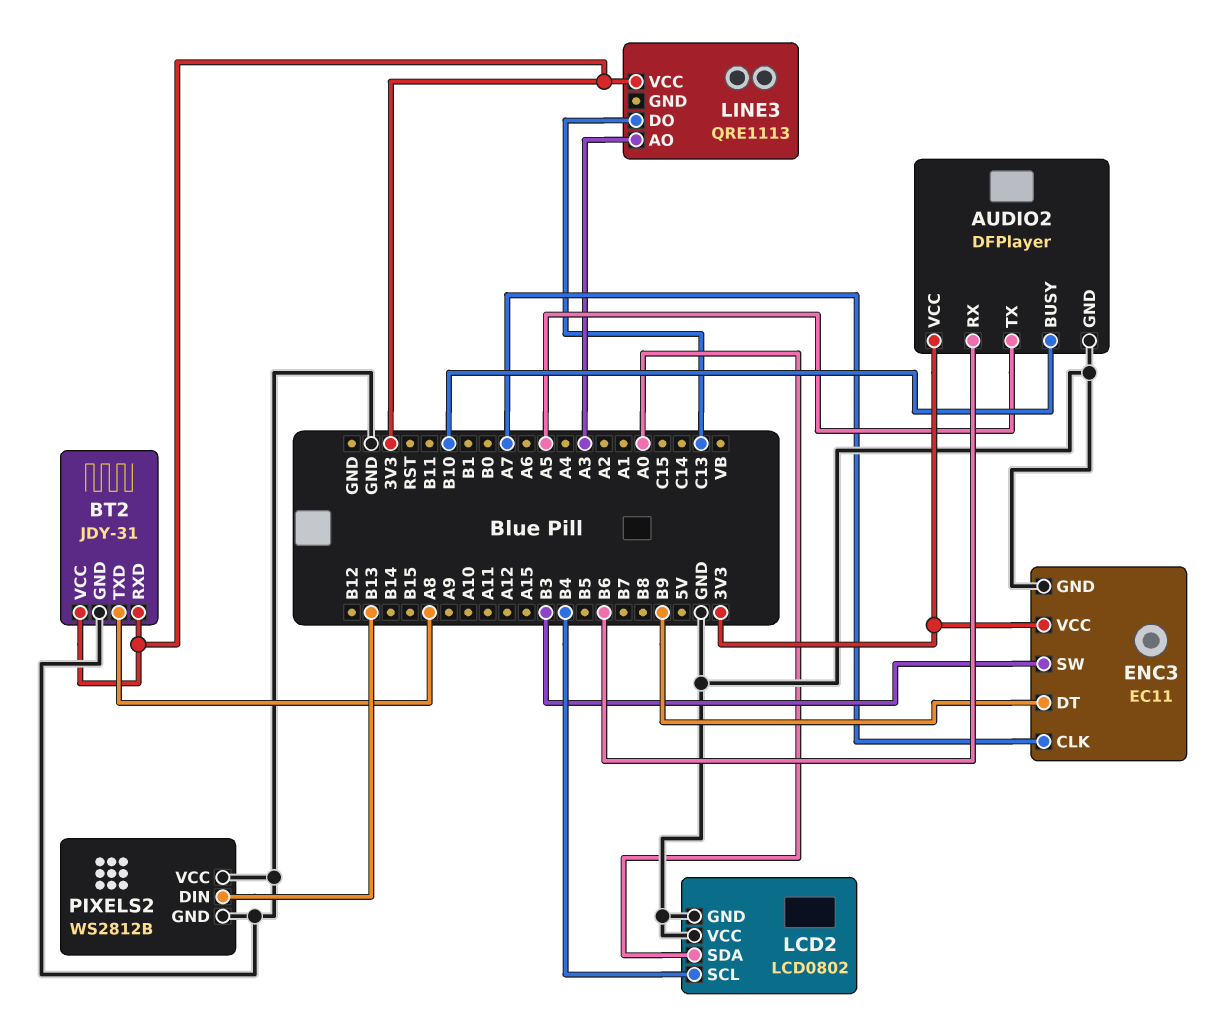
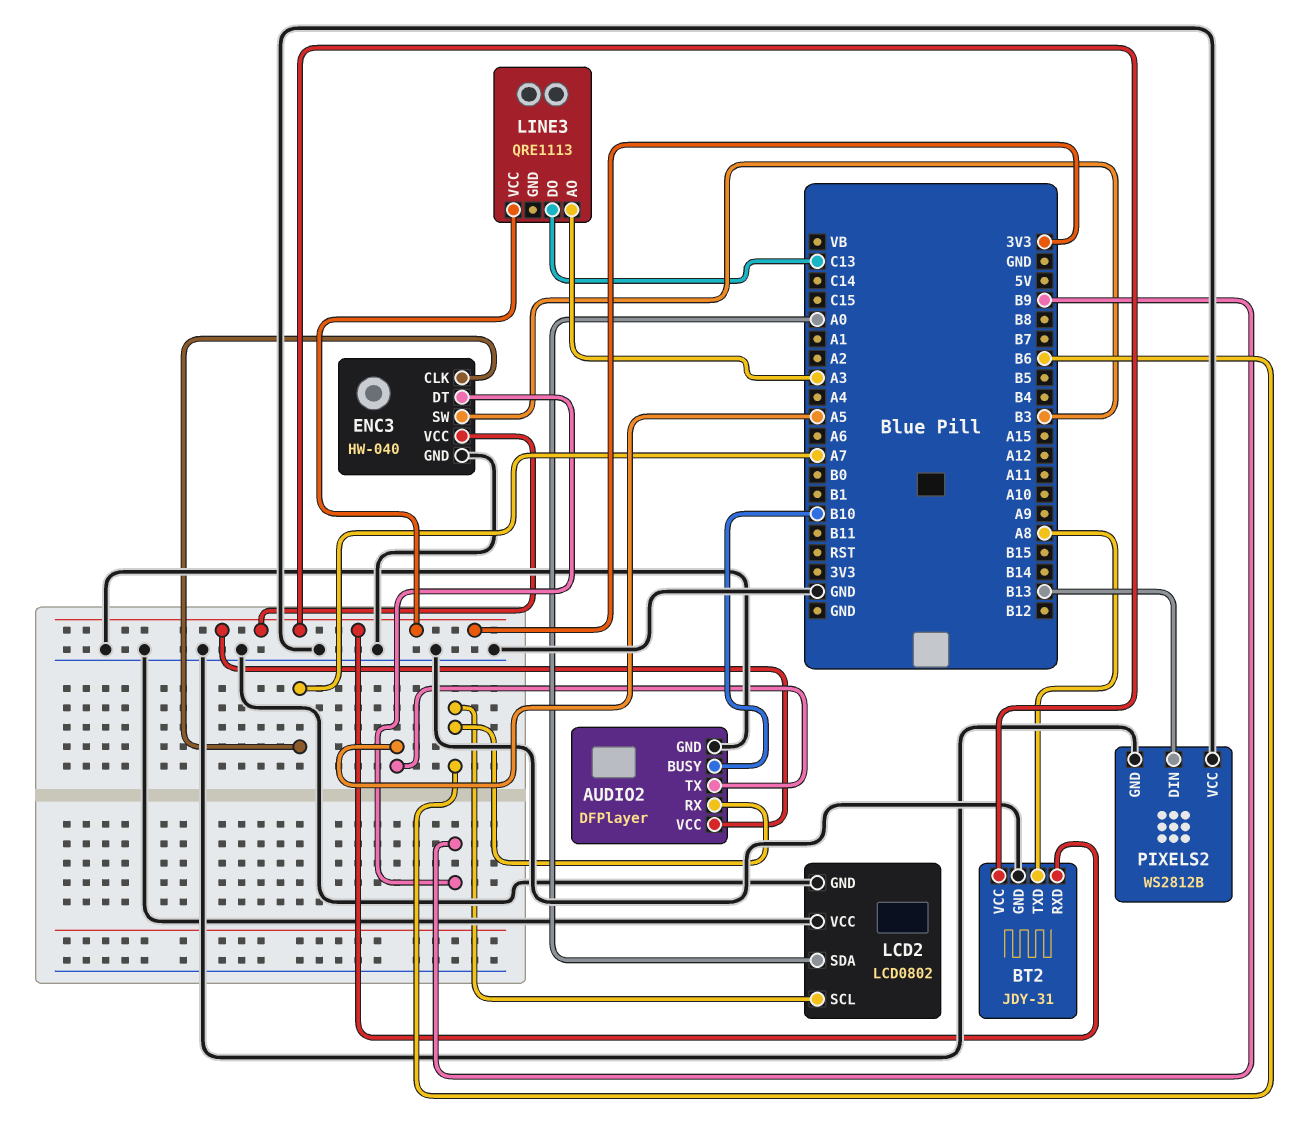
ENC3: EC11 -> HW-040
LCD2 pin SCL: B4 -> B6

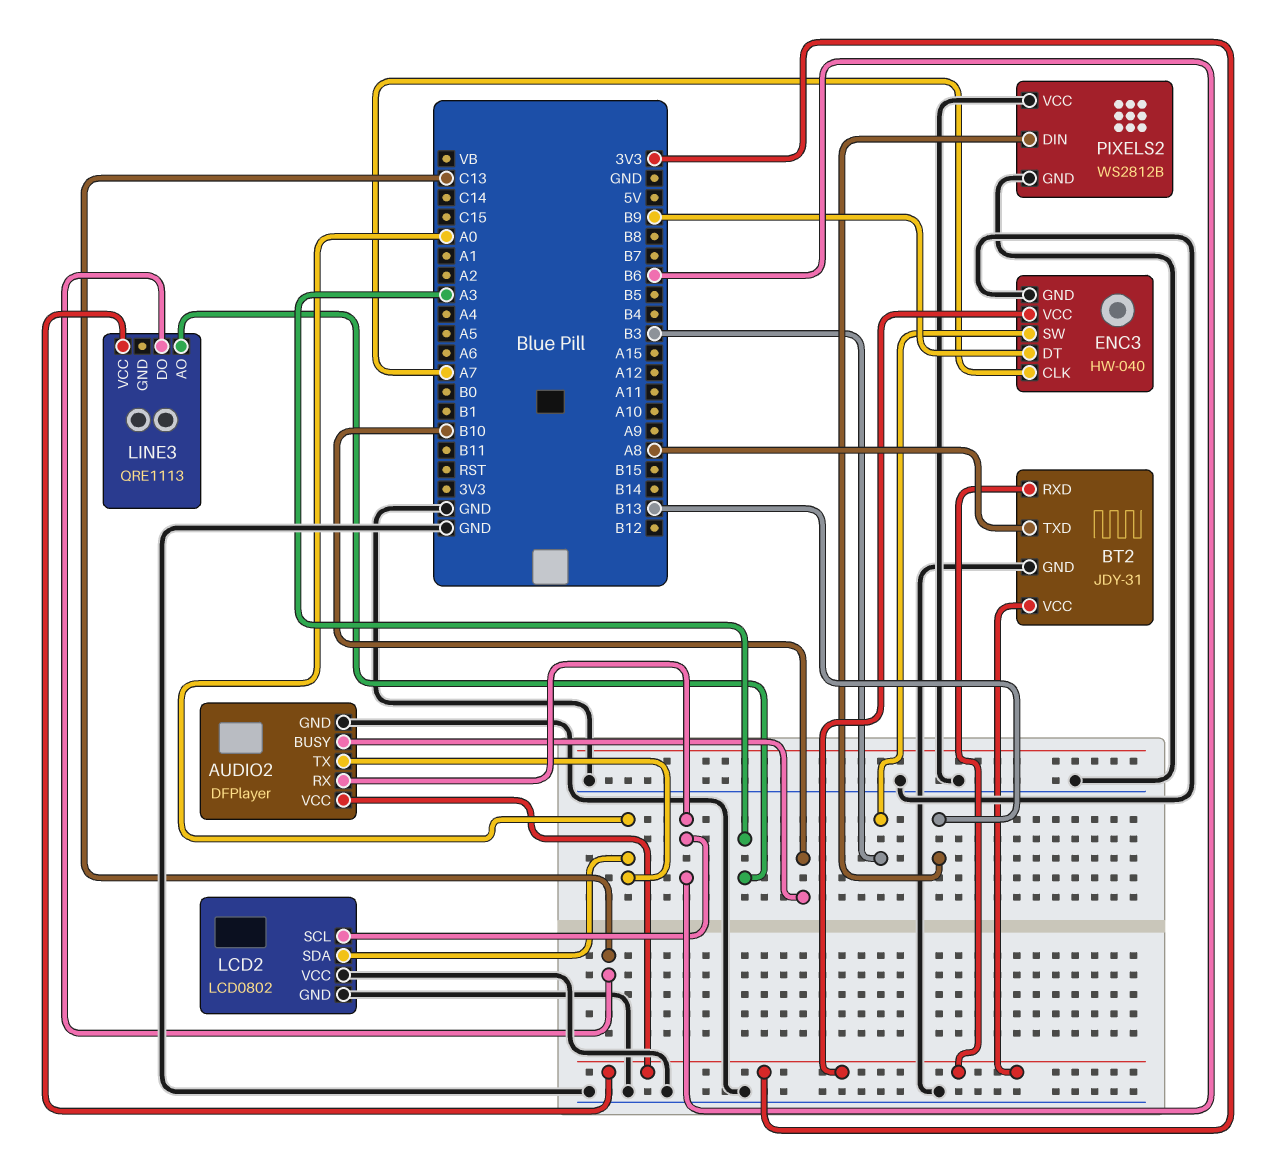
AUDIO2 pin TX: A5 -> A0

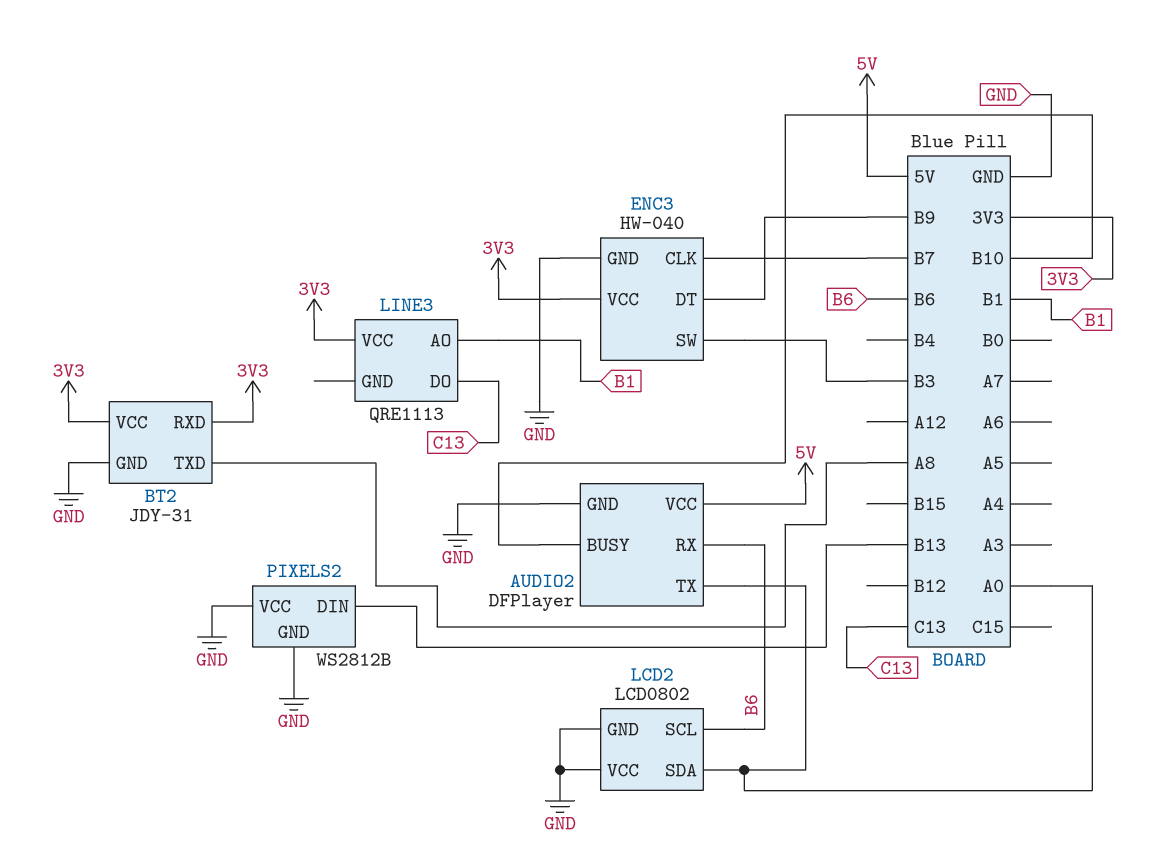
AUDIO2 pin VCC: 3V3 -> 5V
ENC3 pin CLK: A7 -> B7
LINE3 pin AO: A3 -> B1

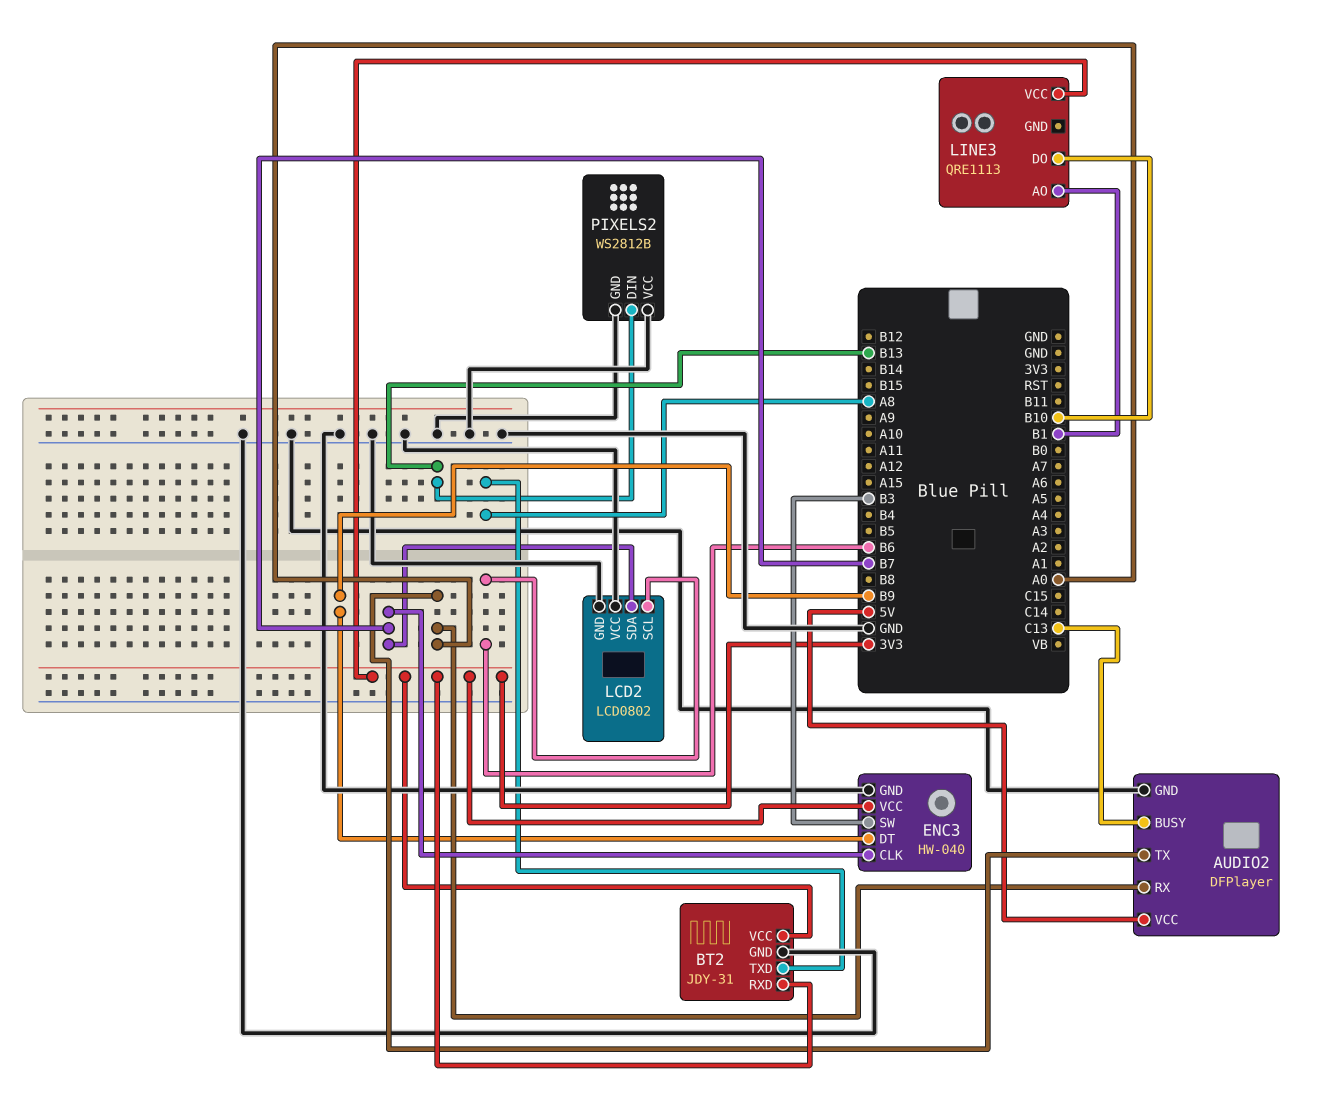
AUDIO2 pin BUSY: B10 -> C13
AUDIO2 pin RX: B6 -> A0
LCD2 pin SDA: A0 -> B7
LINE3 pin DO: C13 -> B10

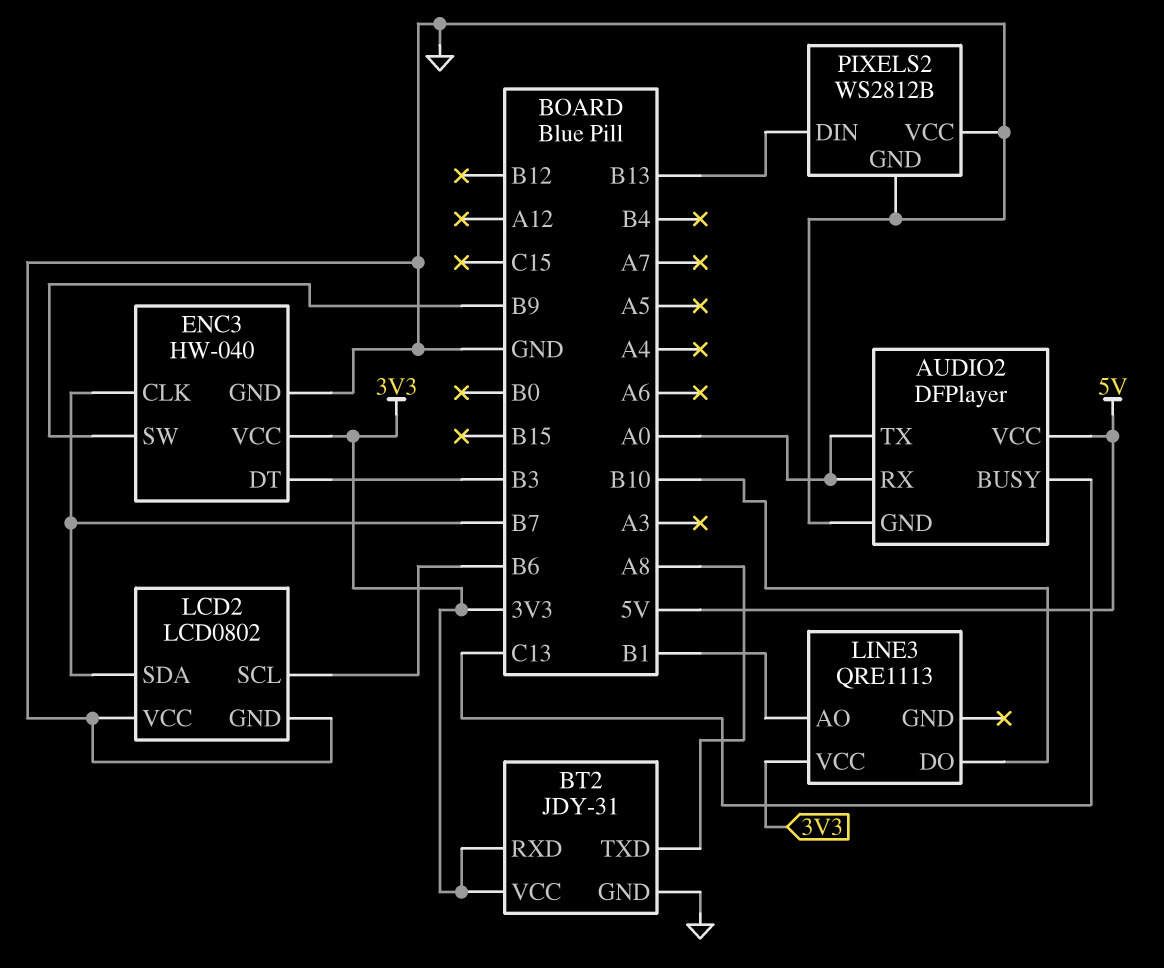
ENC3 pin DT: B9 -> B3
ENC3 pin SW: B3 -> B9

